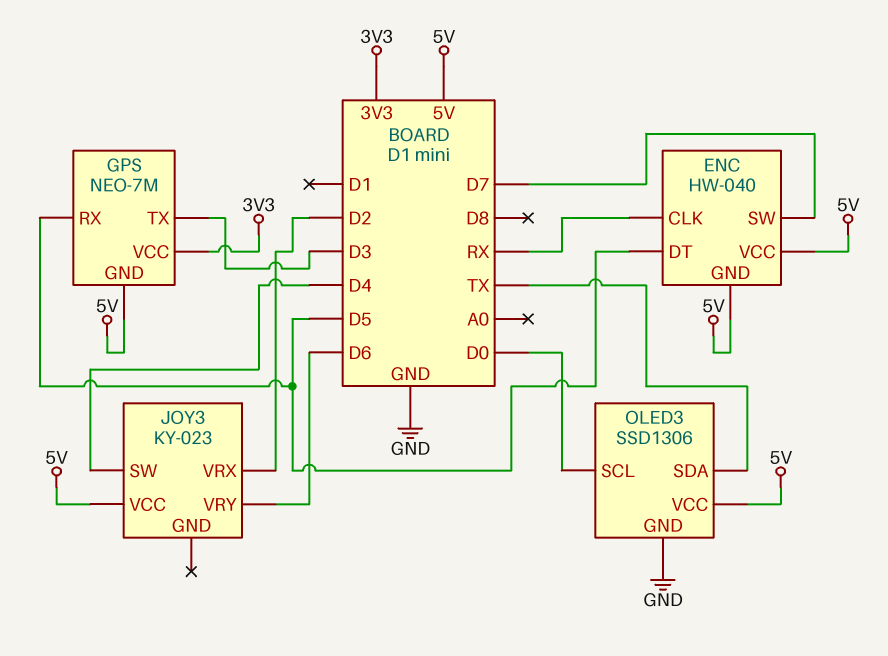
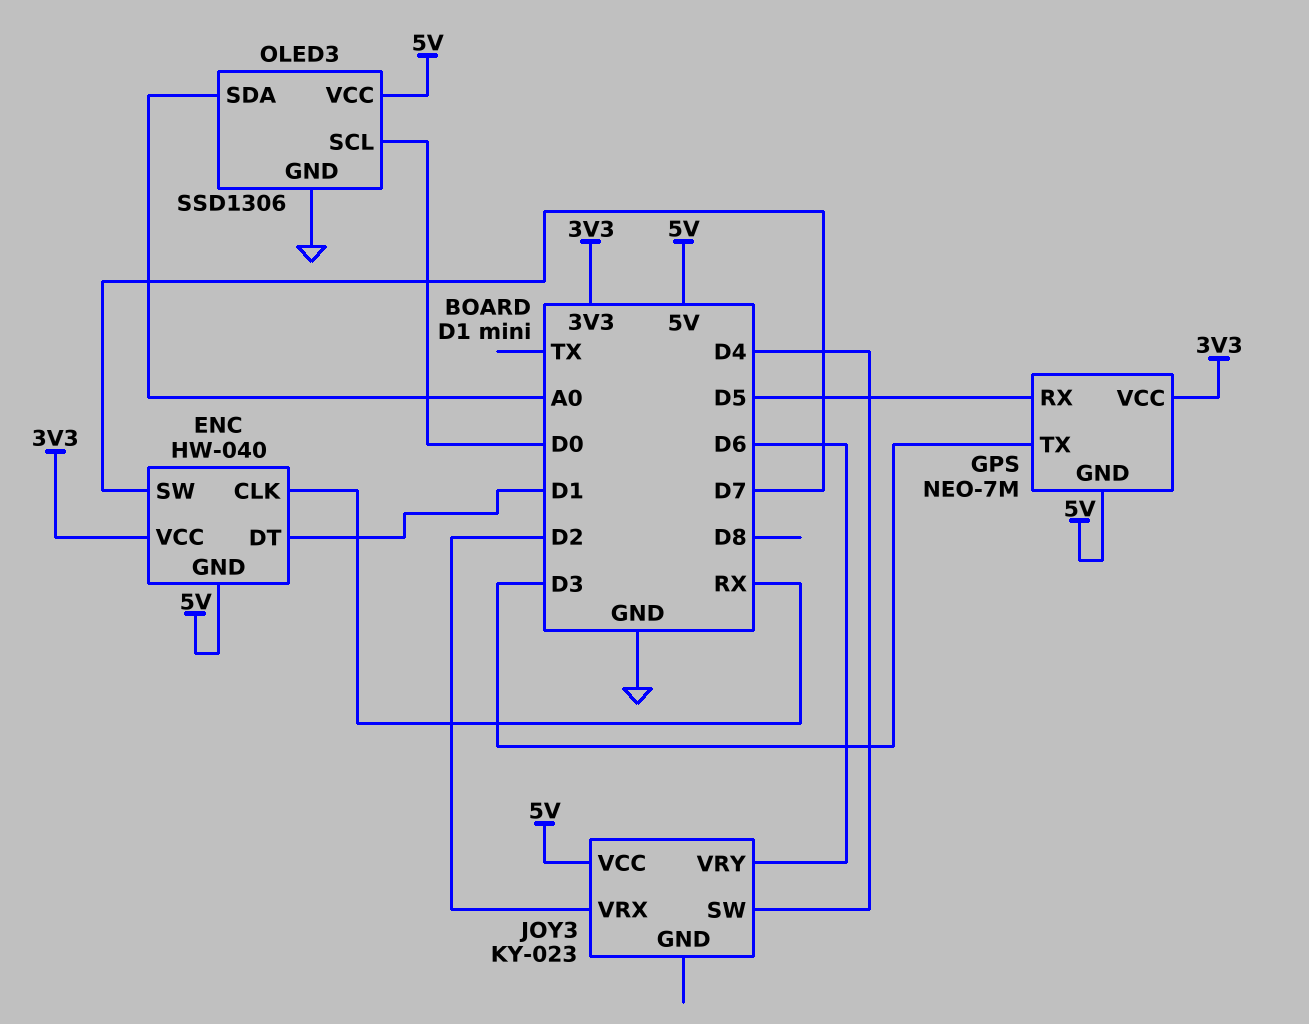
ENC pin DT: D5 -> D1
ENC pin VCC: 5V -> 3V3
OLED3 pin SDA: TX -> A0

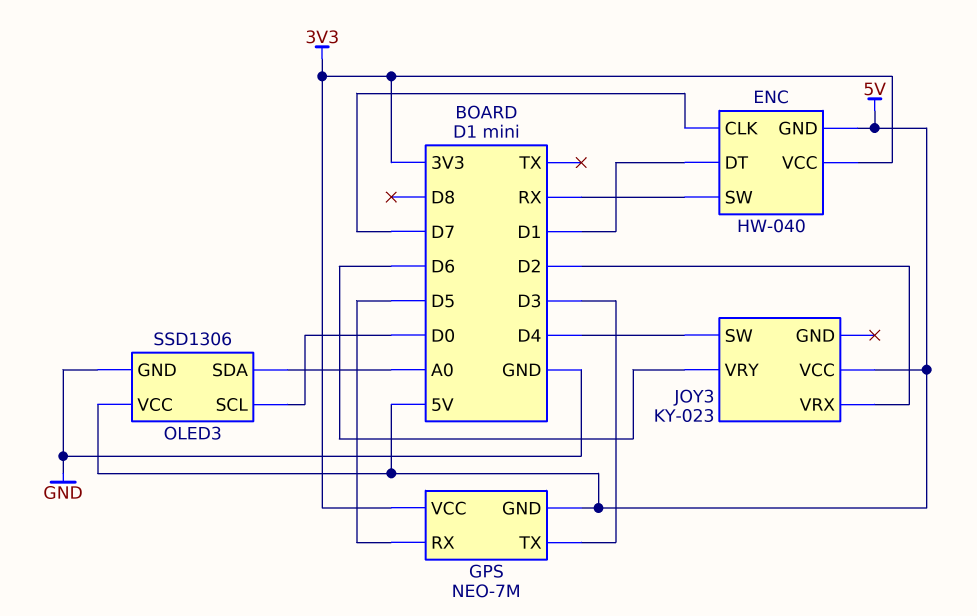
ENC pin CLK: RX -> D7
ENC pin SW: D7 -> RX

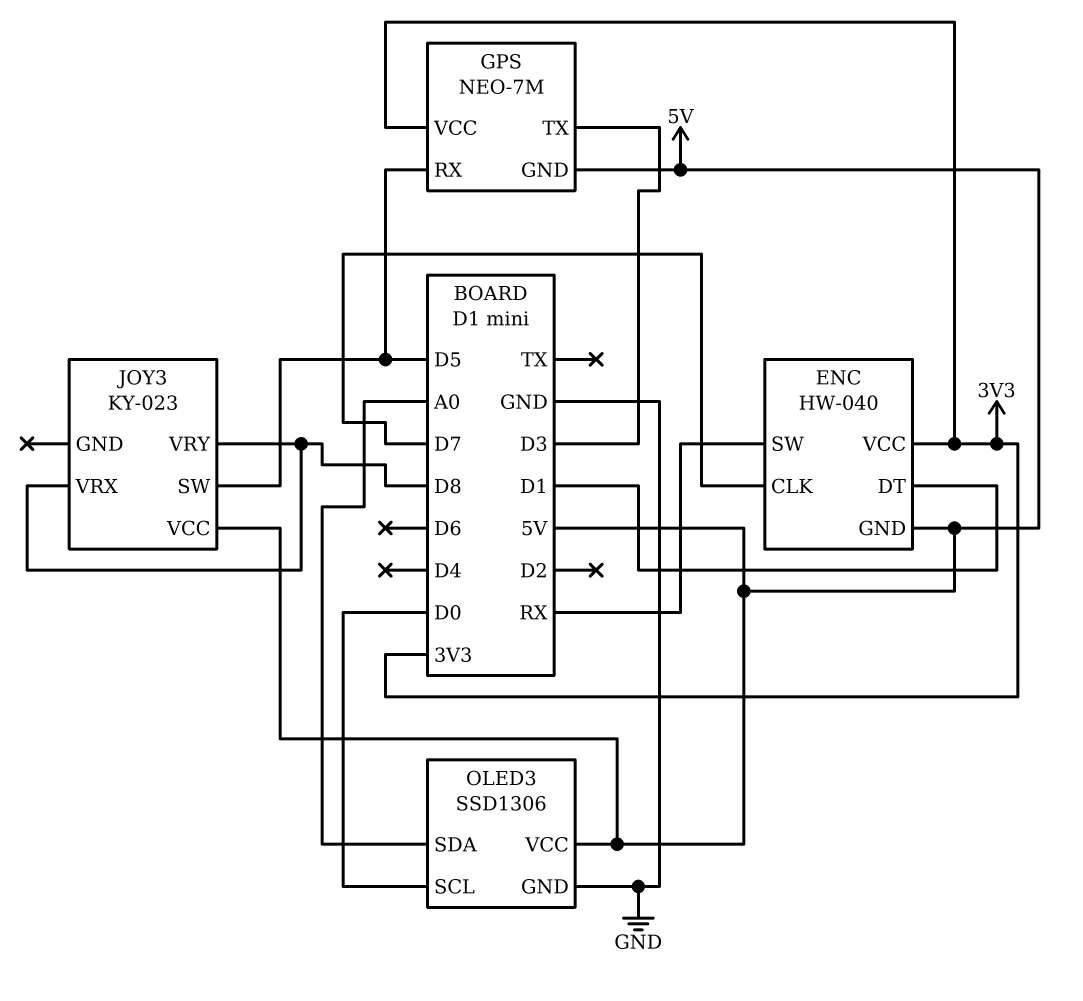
JOY3 pin SW: D4 -> D5
JOY3 pin VRX: D2 -> D8
JOY3 pin VRY: D6 -> D8

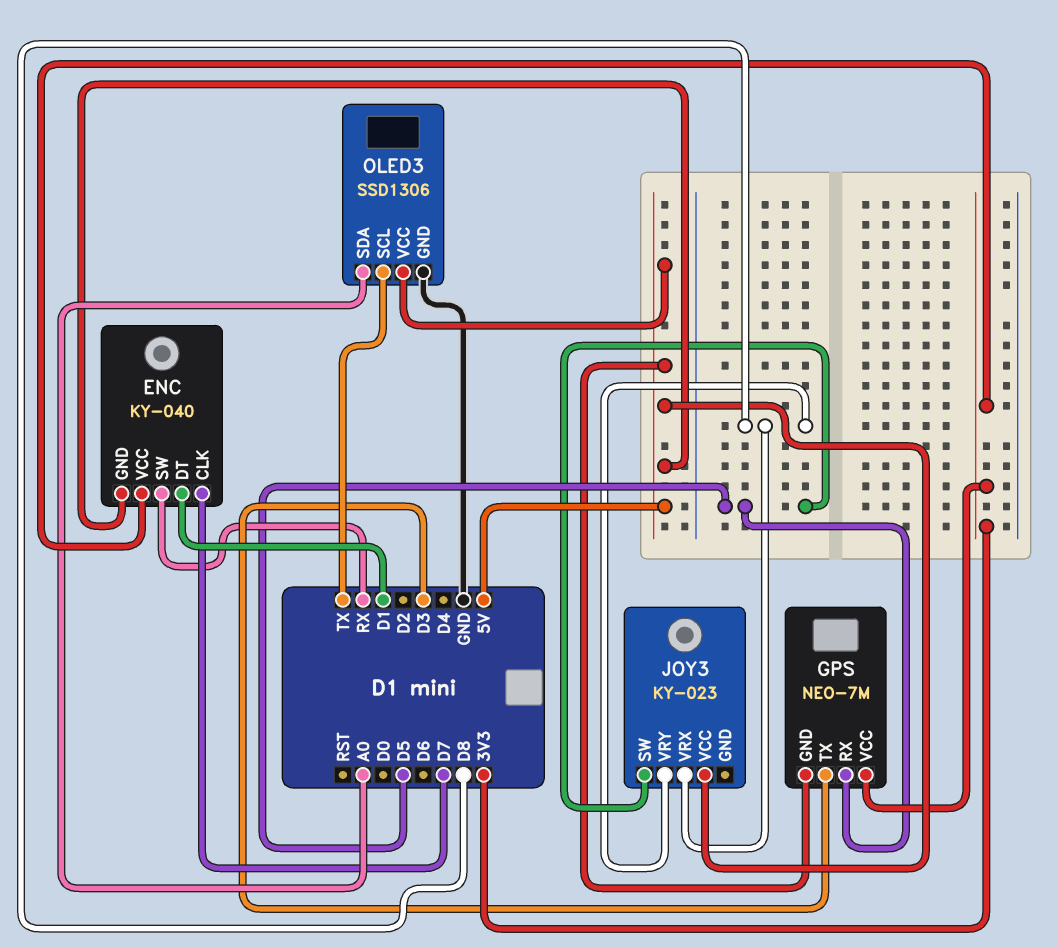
ENC: HW-040 -> KY-040
OLED3 pin SCL: D0 -> TX

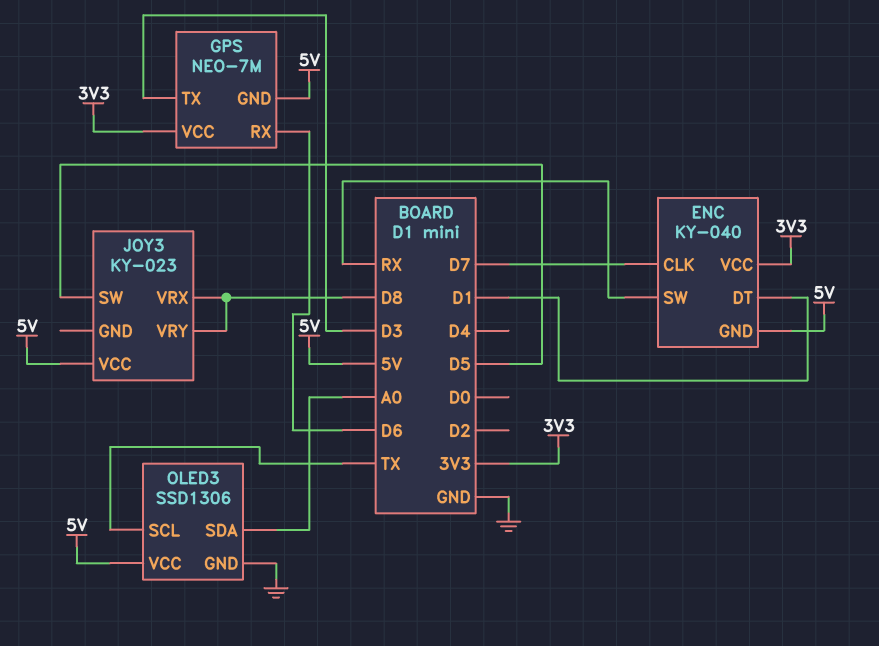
GPS pin RX: D5 -> D6

